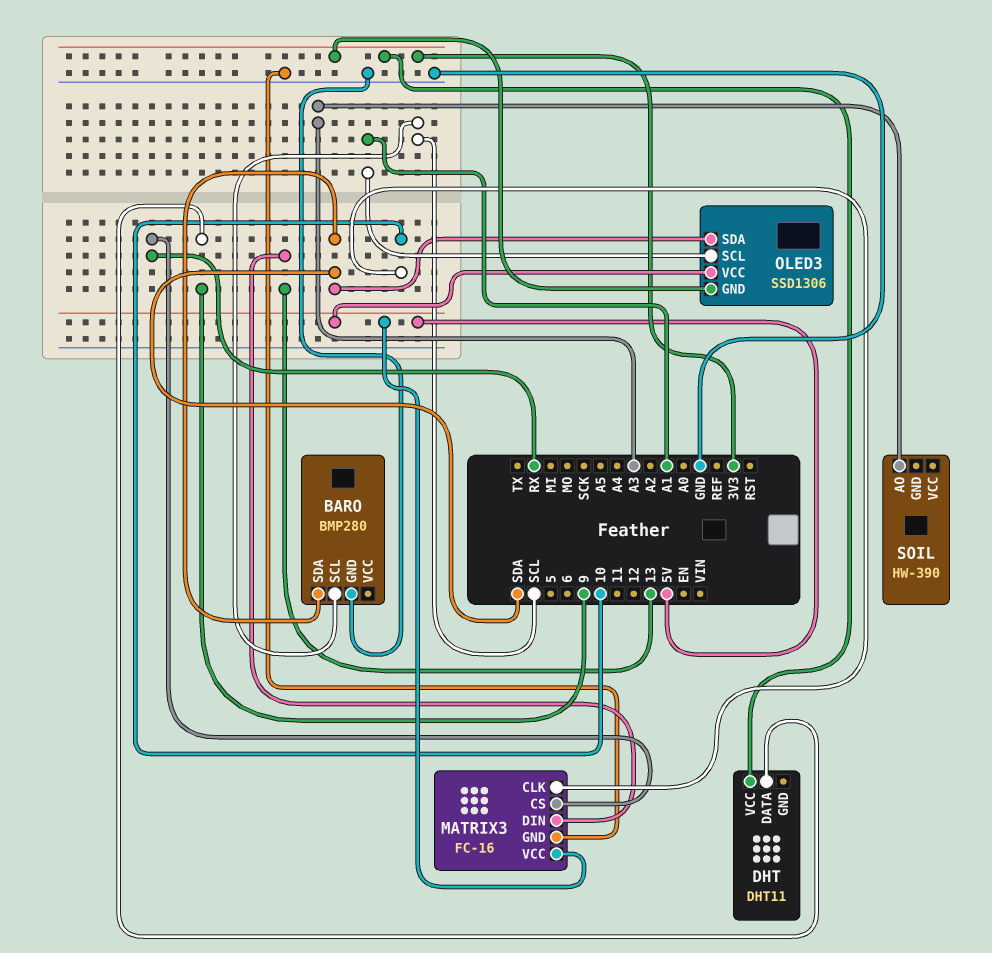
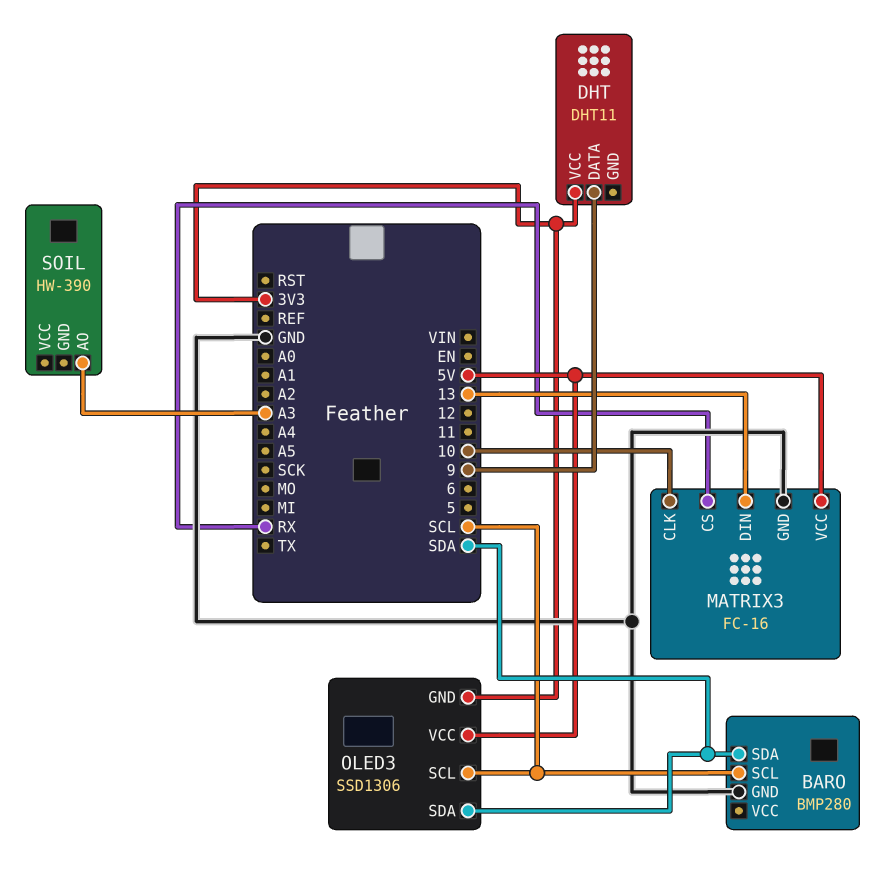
OLED3 pin SCL: A1 -> SCL

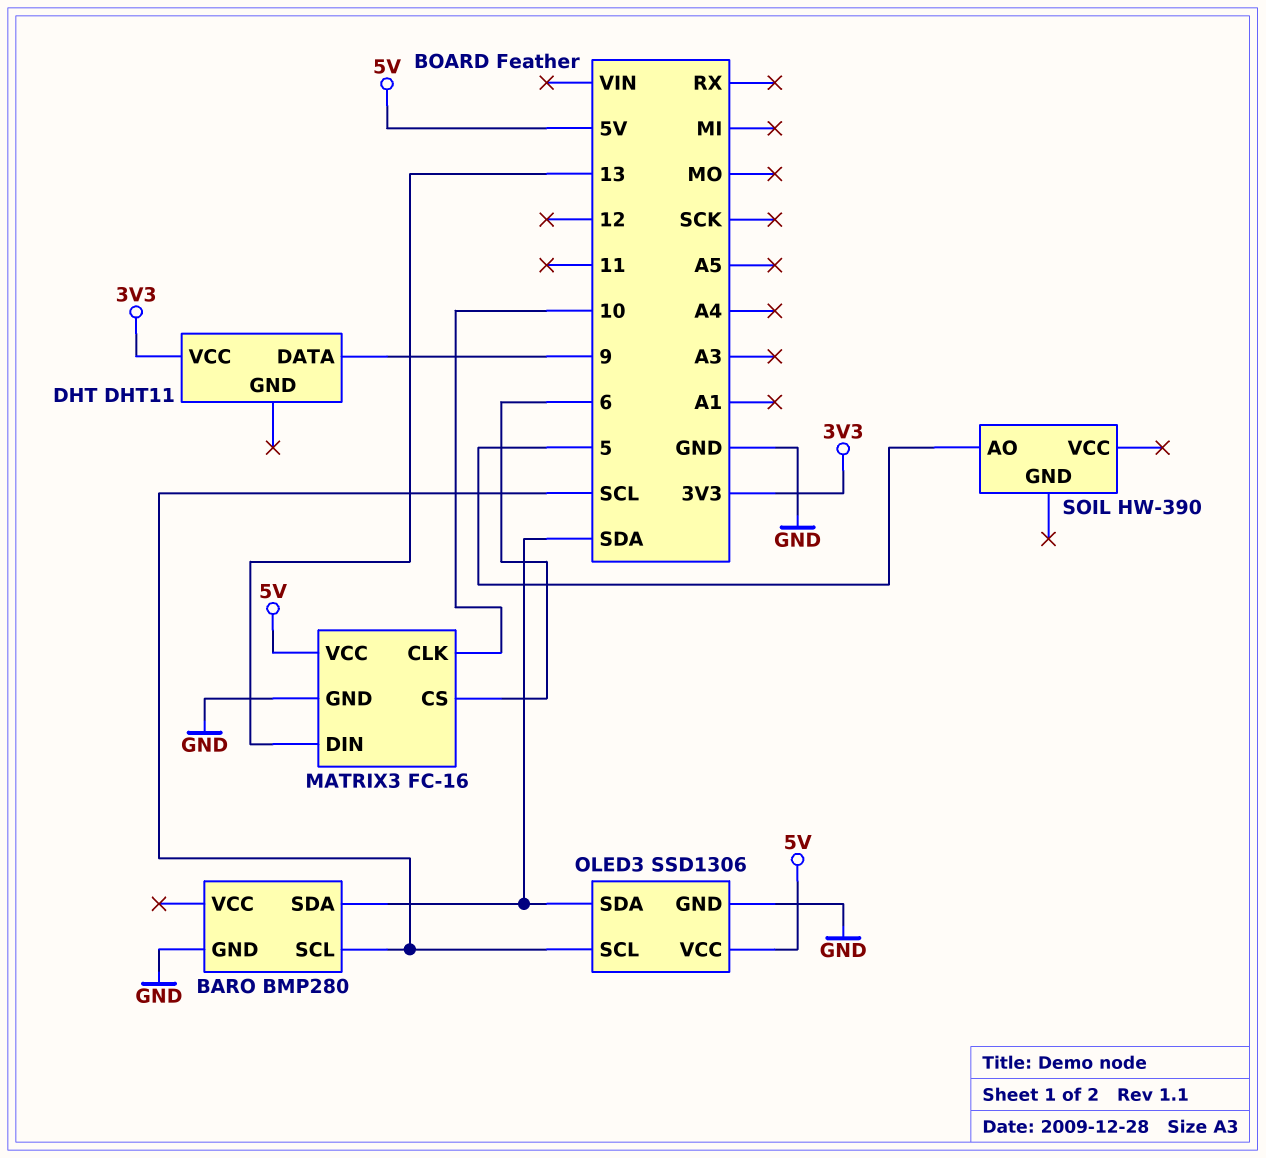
MATRIX3 pin CS: RX -> 6
OLED3 pin GND: 3V3 -> GND
SOIL pin AO: A3 -> 5

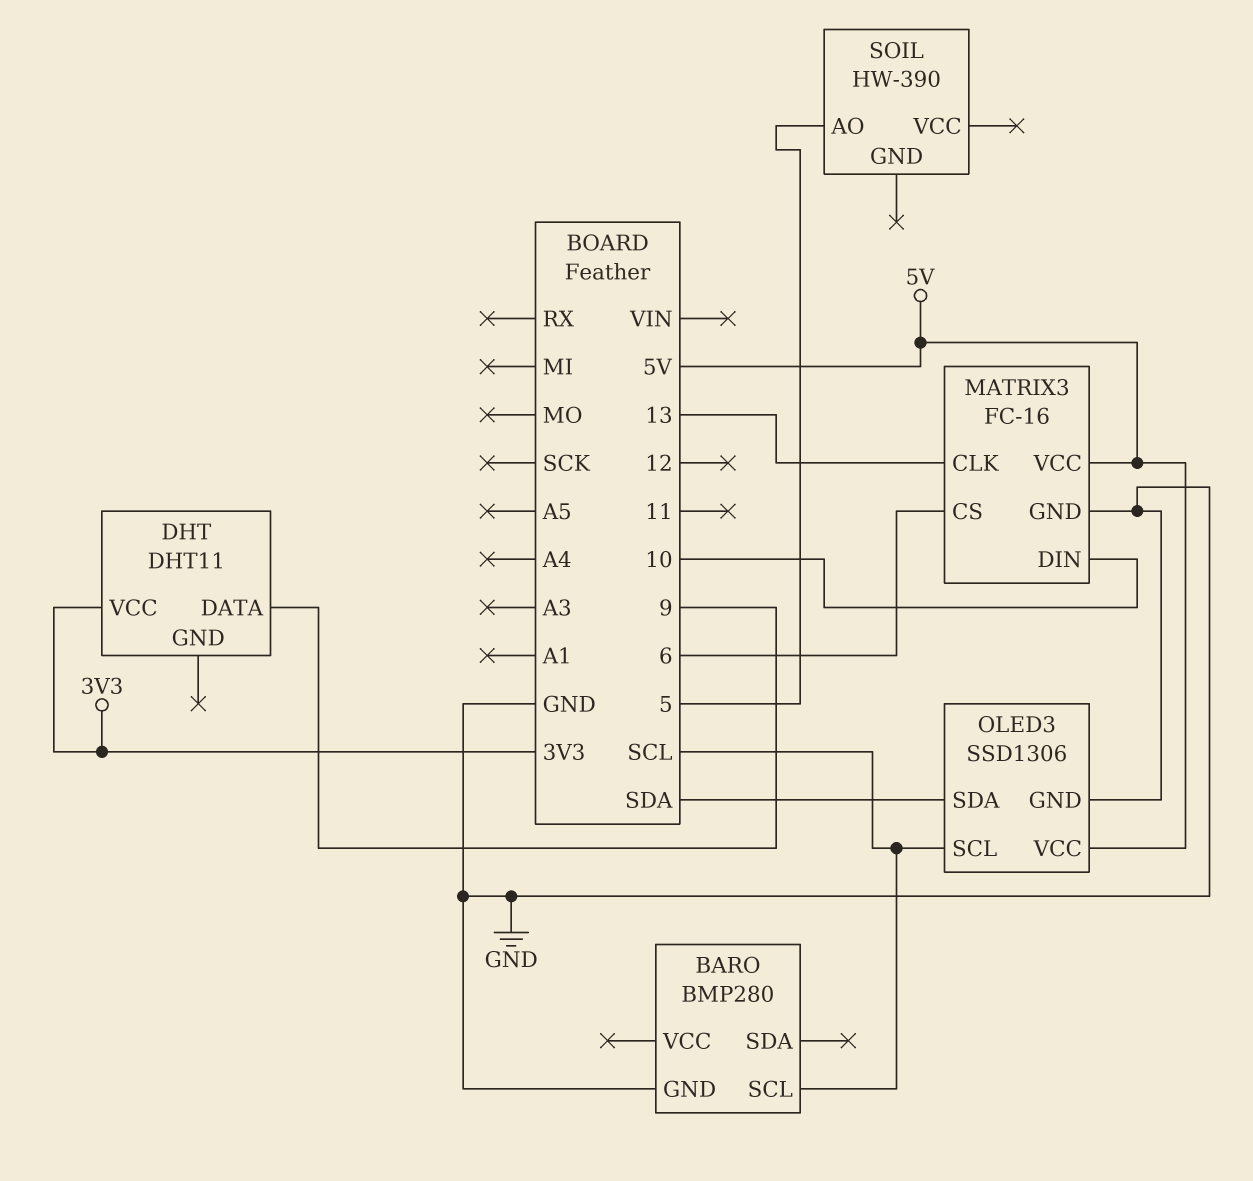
BARO pin SDA: SDA -> none
MATRIX3 pin CLK: 10 -> 13
MATRIX3 pin DIN: 13 -> 10

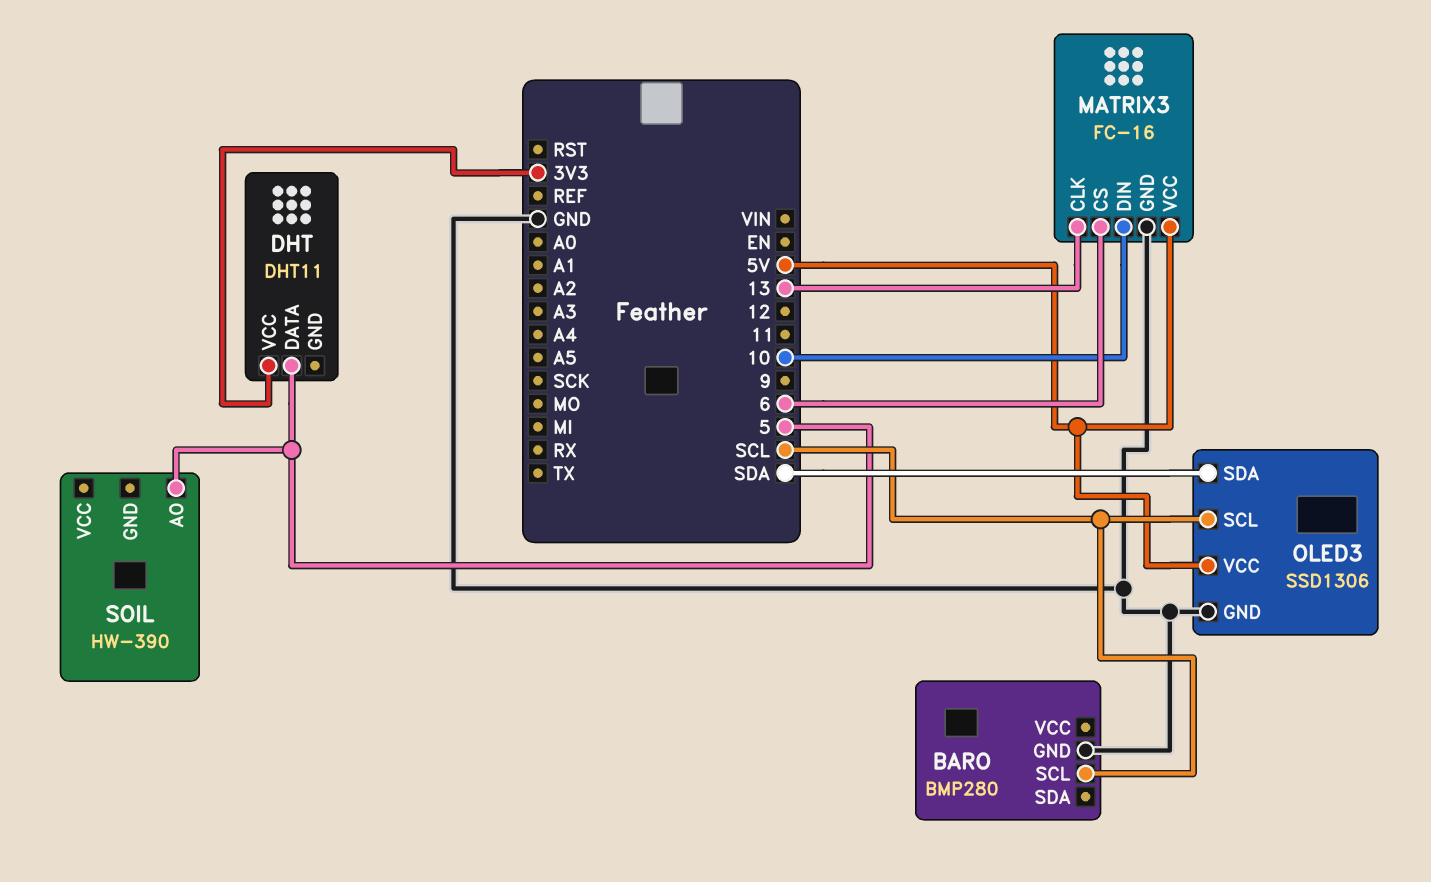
DHT pin DATA: 9 -> 5

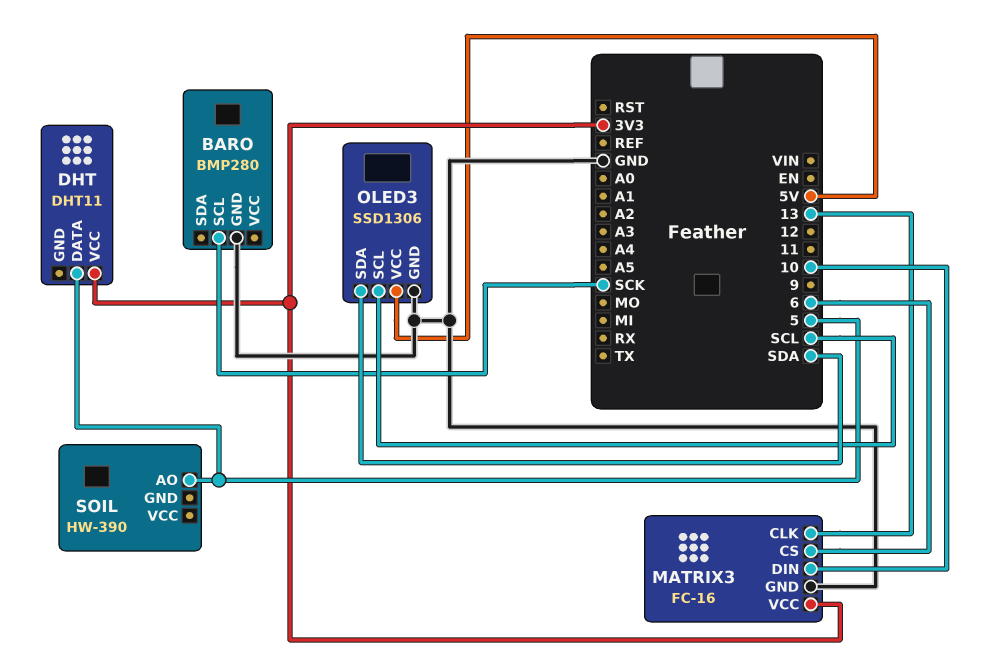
BARO pin SCL: SCL -> SCK
MATRIX3 pin VCC: 5V -> 3V3

